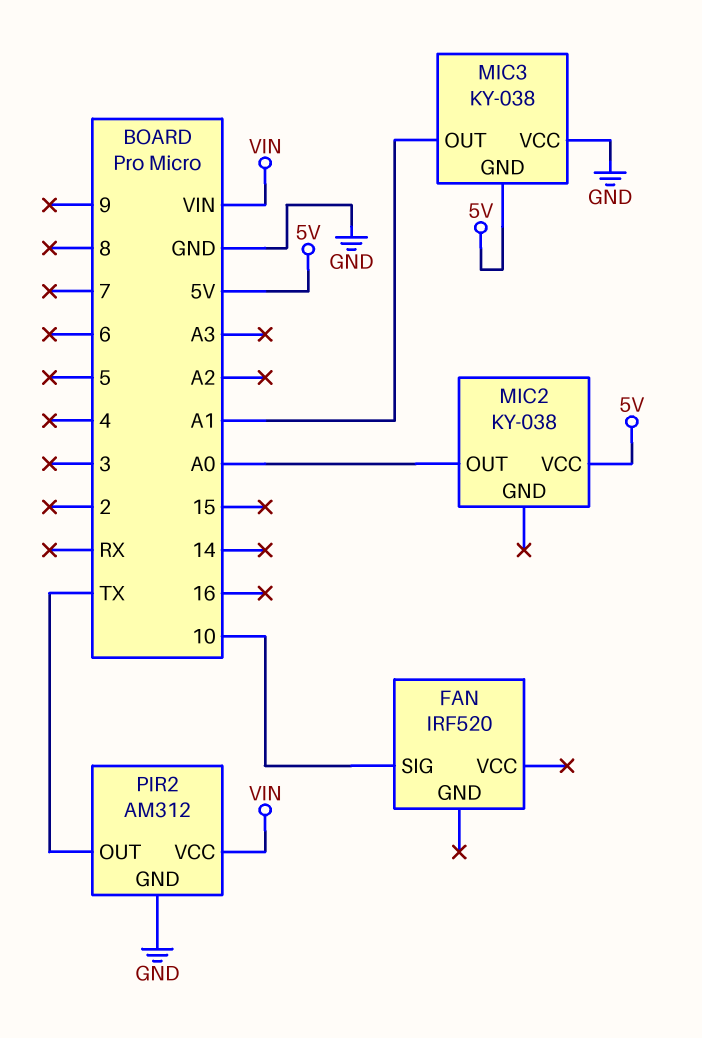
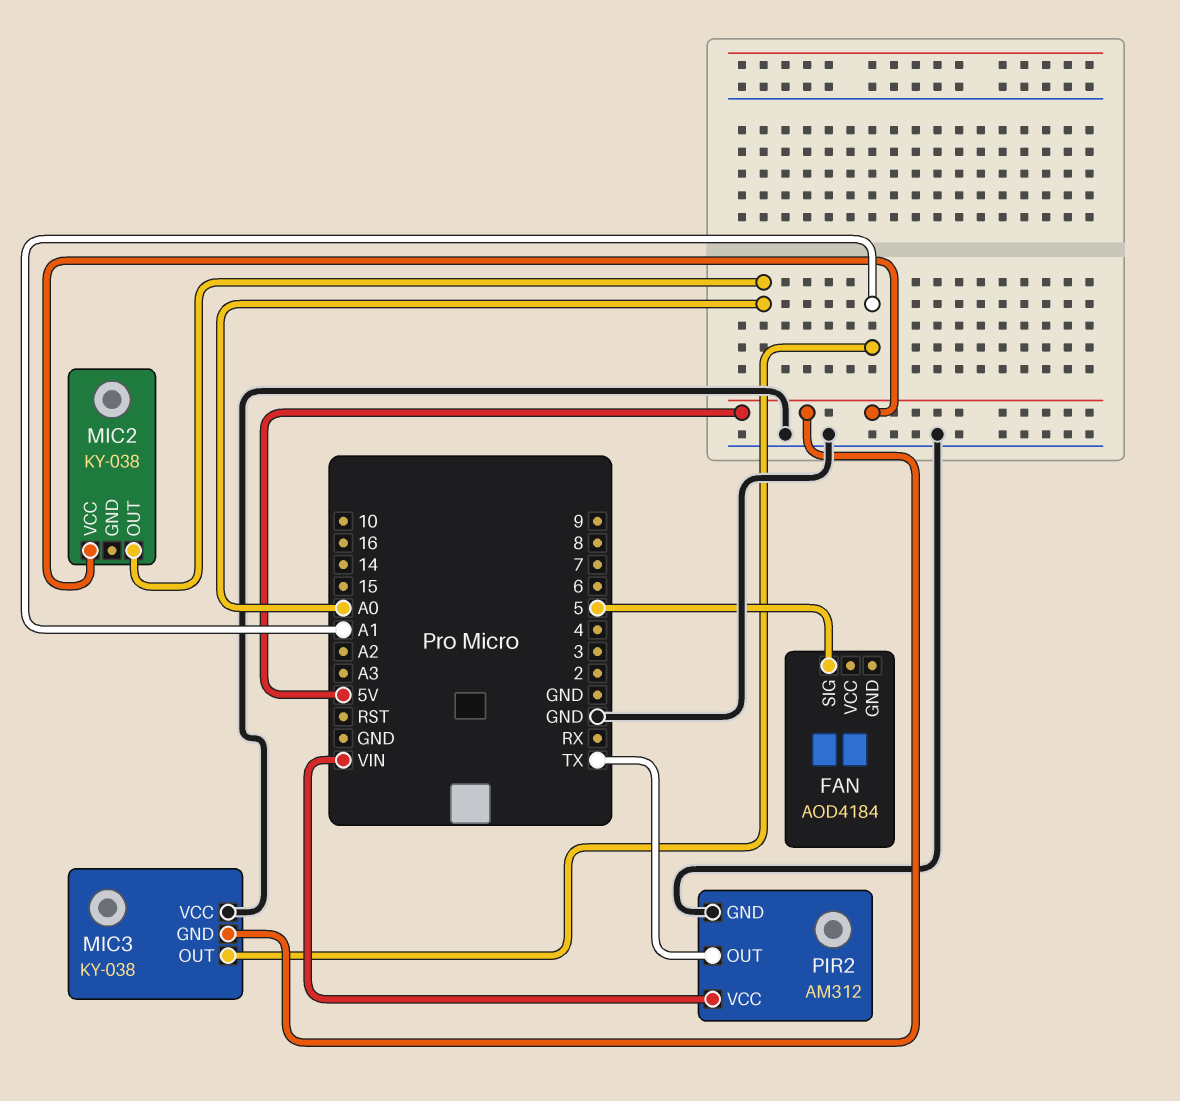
FAN: IRF520 -> AOD4184
FAN pin SIG: 10 -> 5

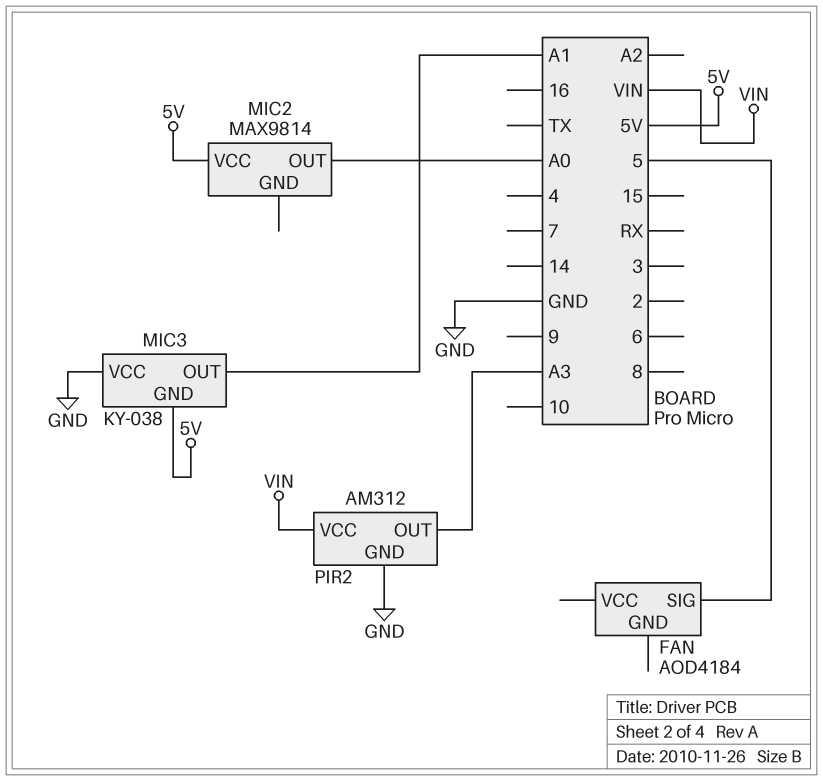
MIC2: KY-038 -> MAX9814
PIR2 pin OUT: TX -> A3

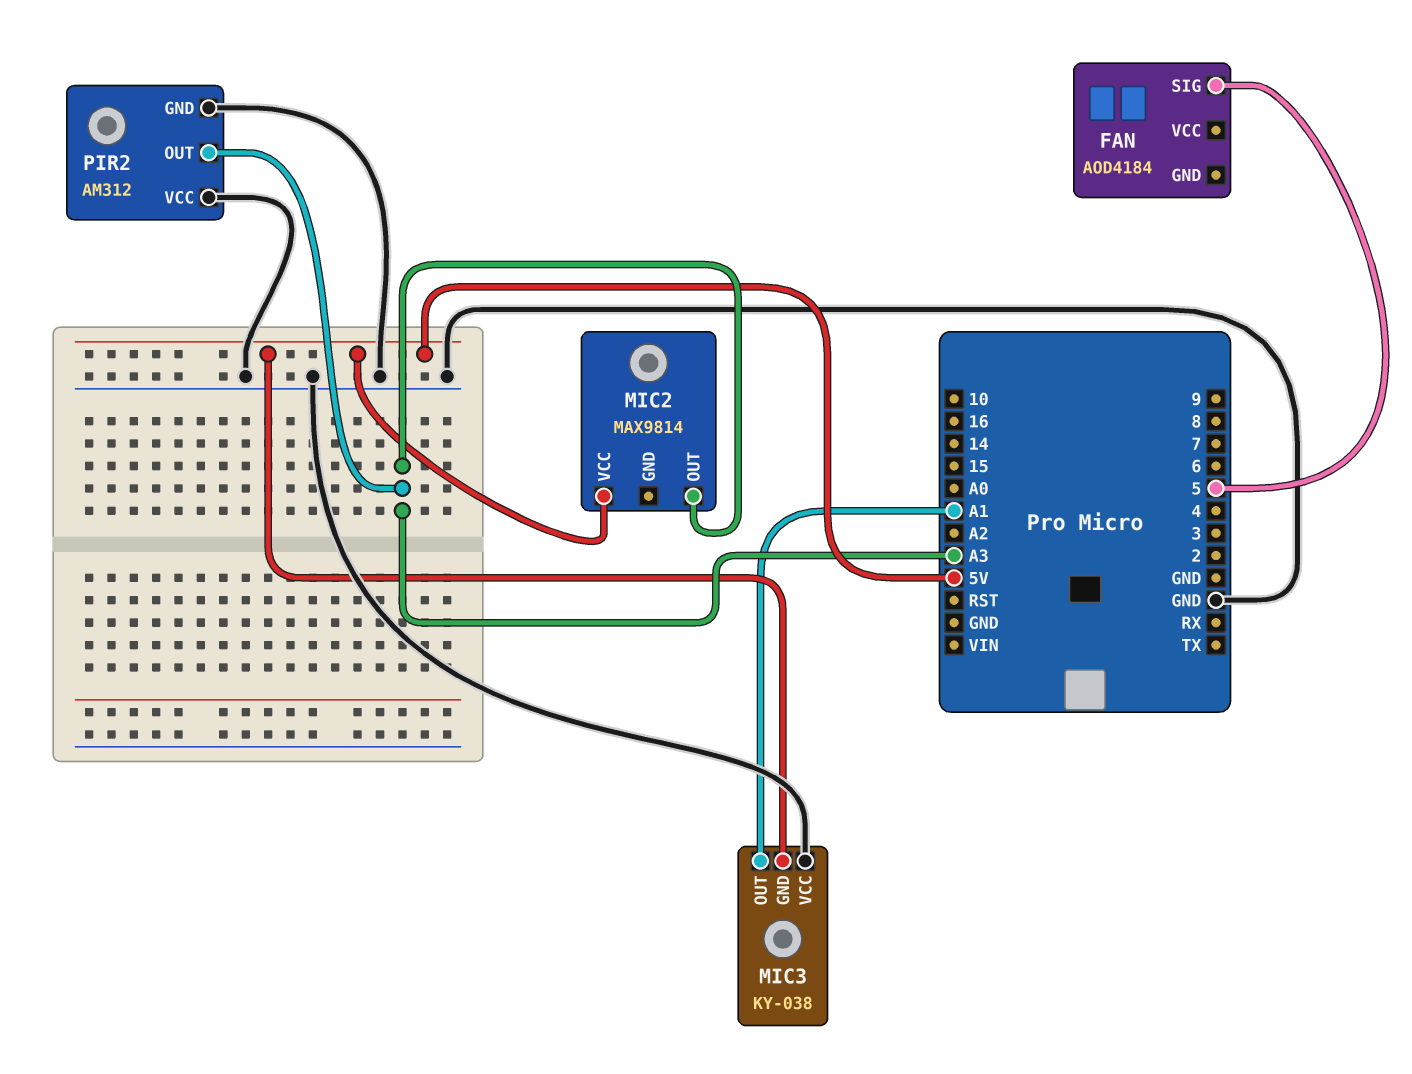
MIC2 pin OUT: A0 -> A3
PIR2 pin VCC: VIN -> GND

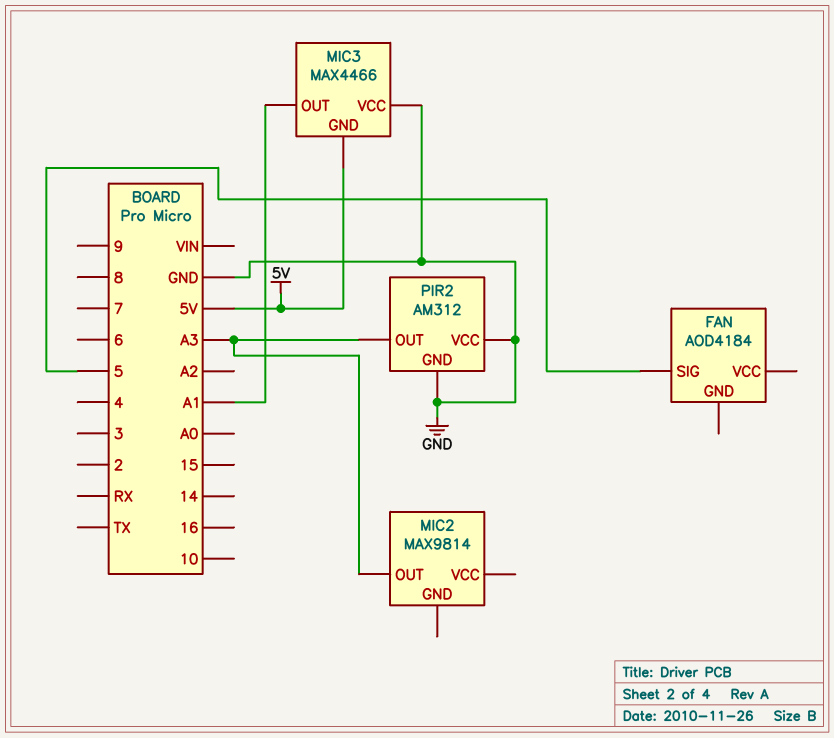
MIC2 pin VCC: 5V -> none
MIC3: KY-038 -> MAX4466

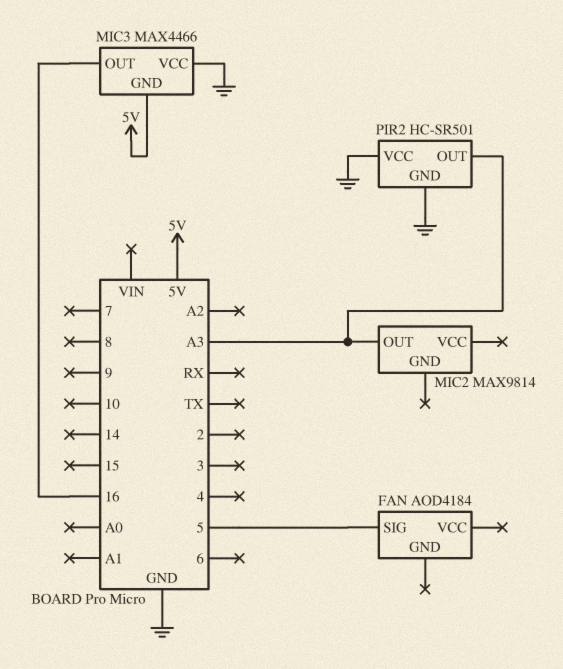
MIC3 pin OUT: A1 -> 16
PIR2: AM312 -> HC-SR501

